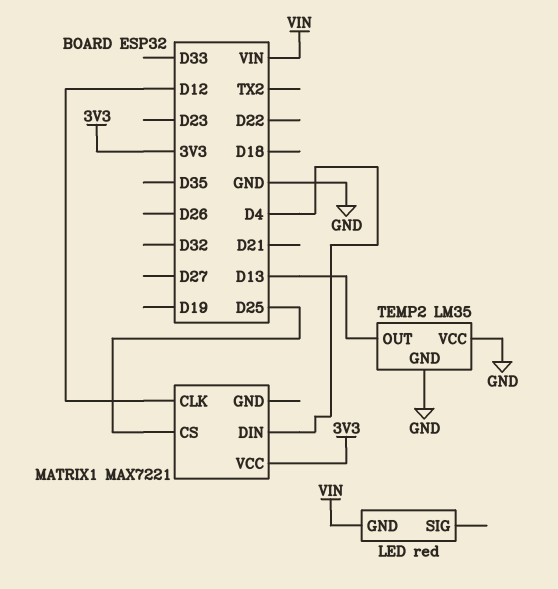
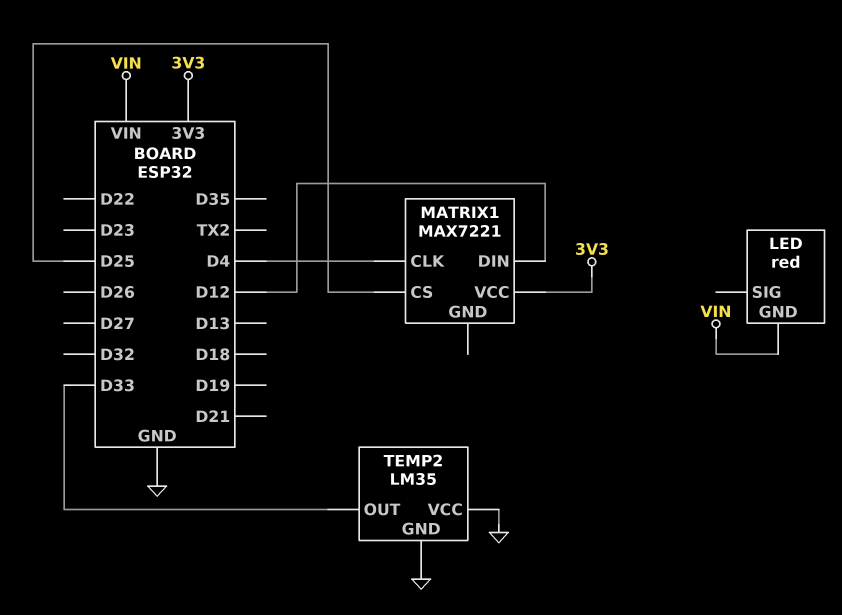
MATRIX1 pin CLK: D12 -> D4
MATRIX1 pin DIN: D4 -> D12
TEMP2 pin OUT: D13 -> D33

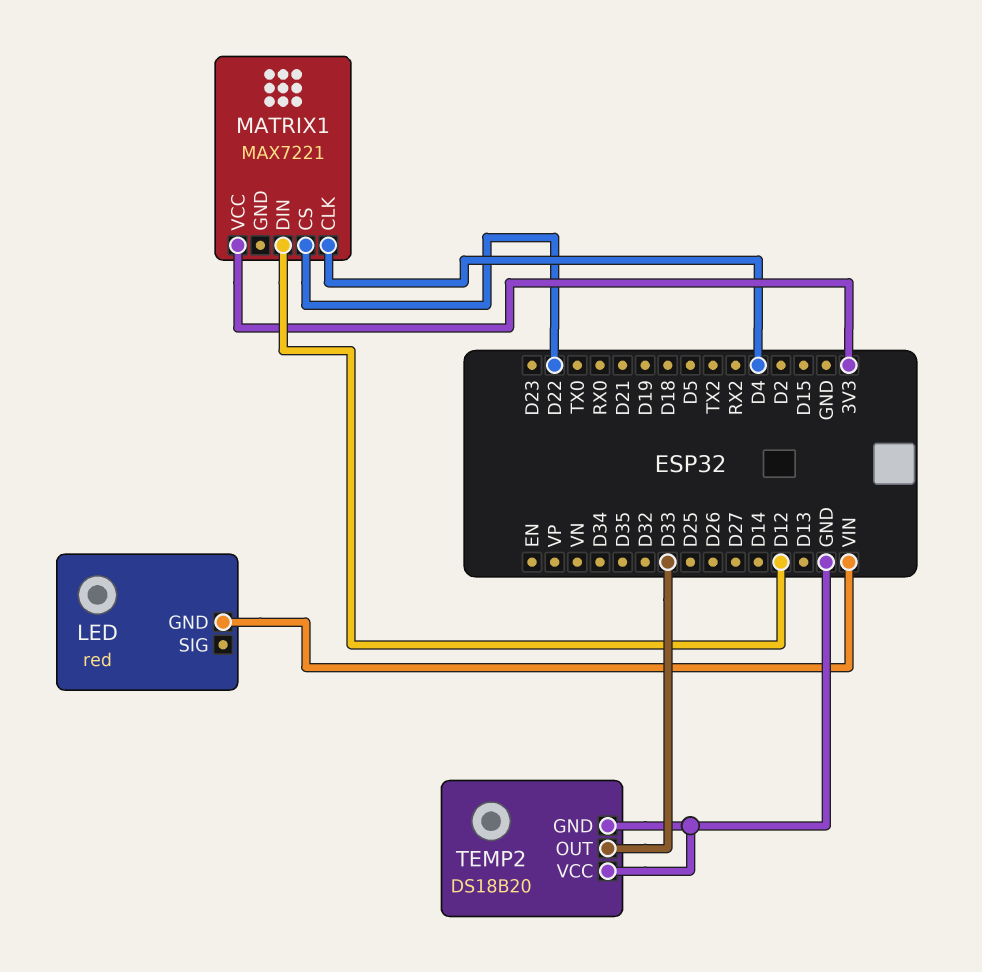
MATRIX1 pin CS: D25 -> D22
TEMP2: LM35 -> DS18B20

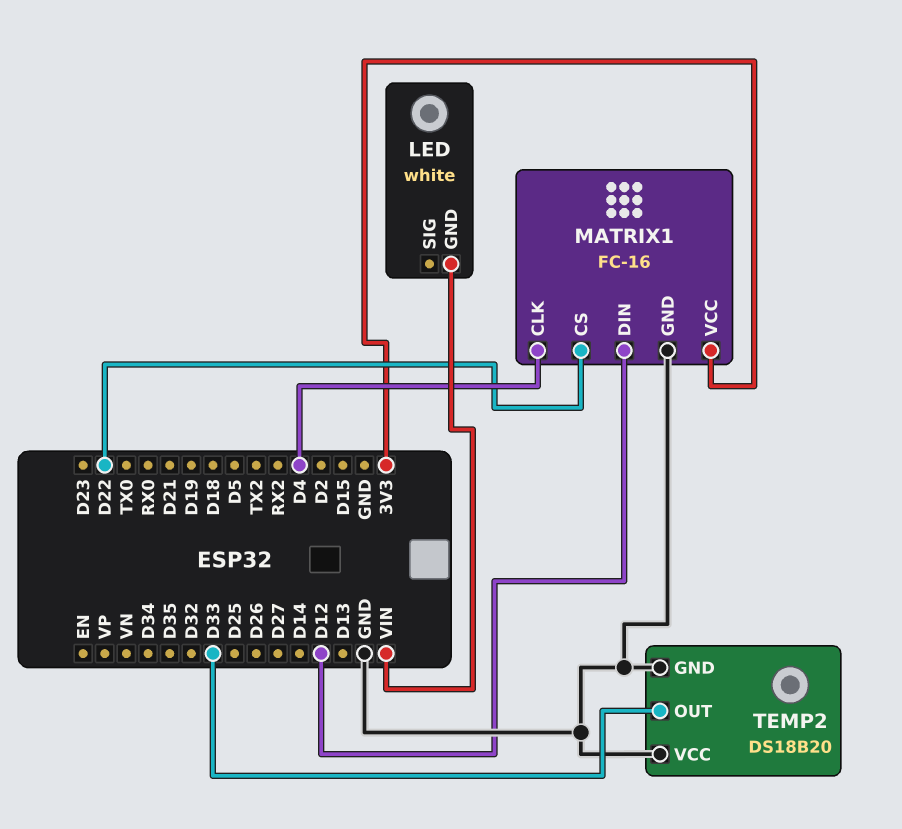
LED: red -> white
MATRIX1: MAX7221 -> FC-16
MATRIX1 pin GND: none -> GND

